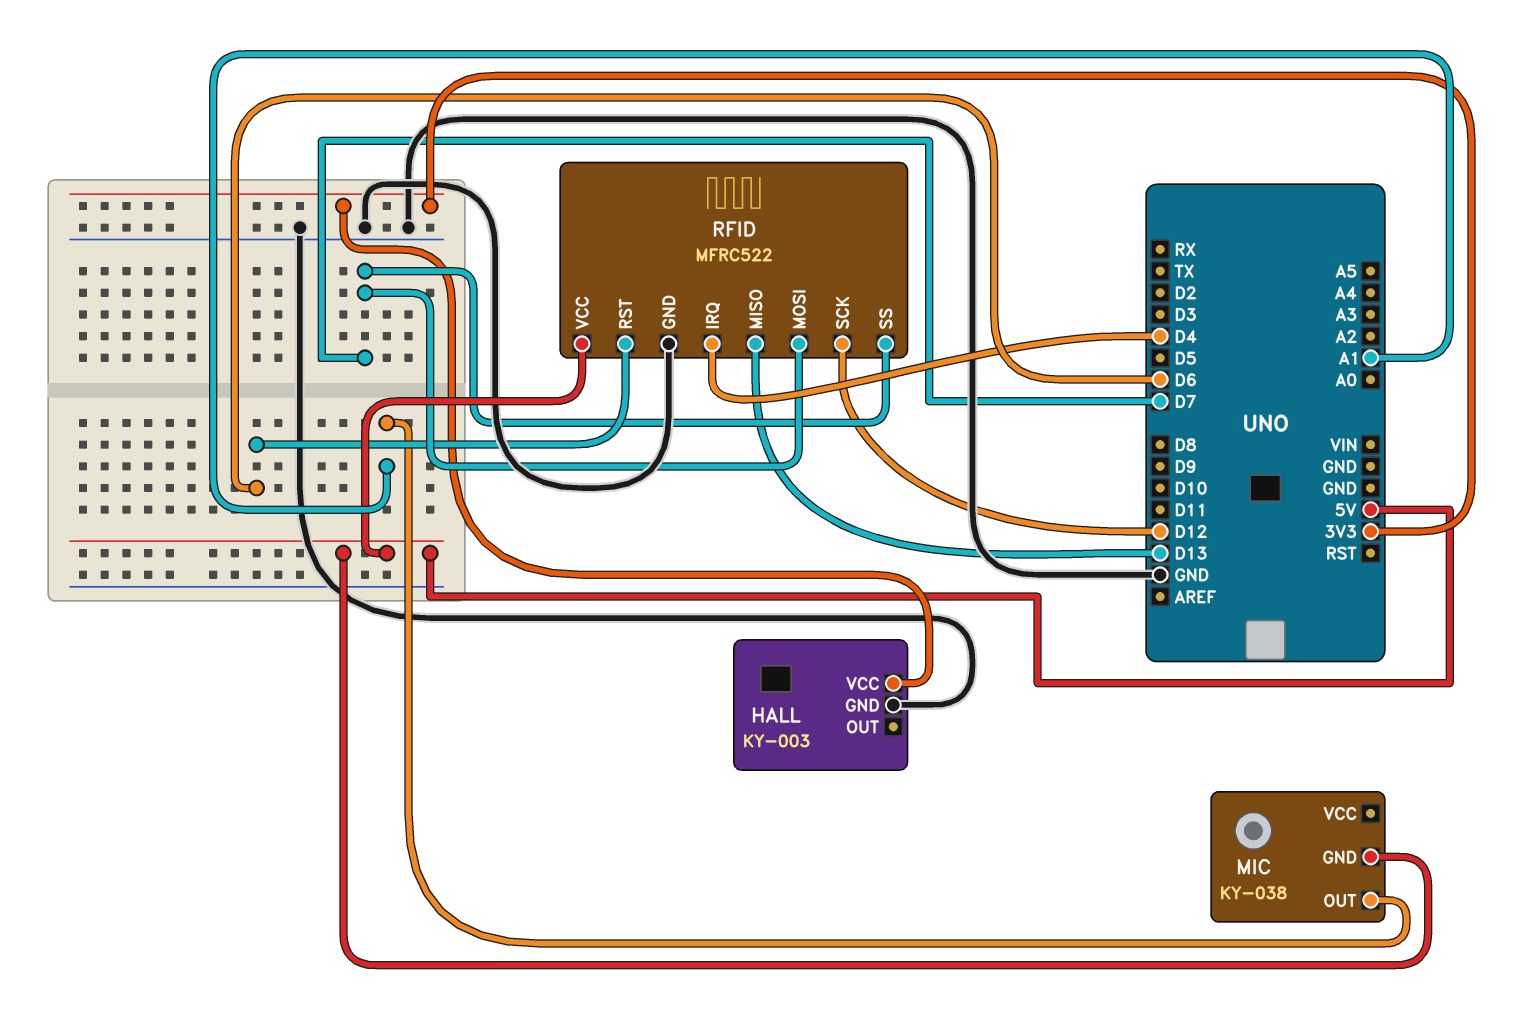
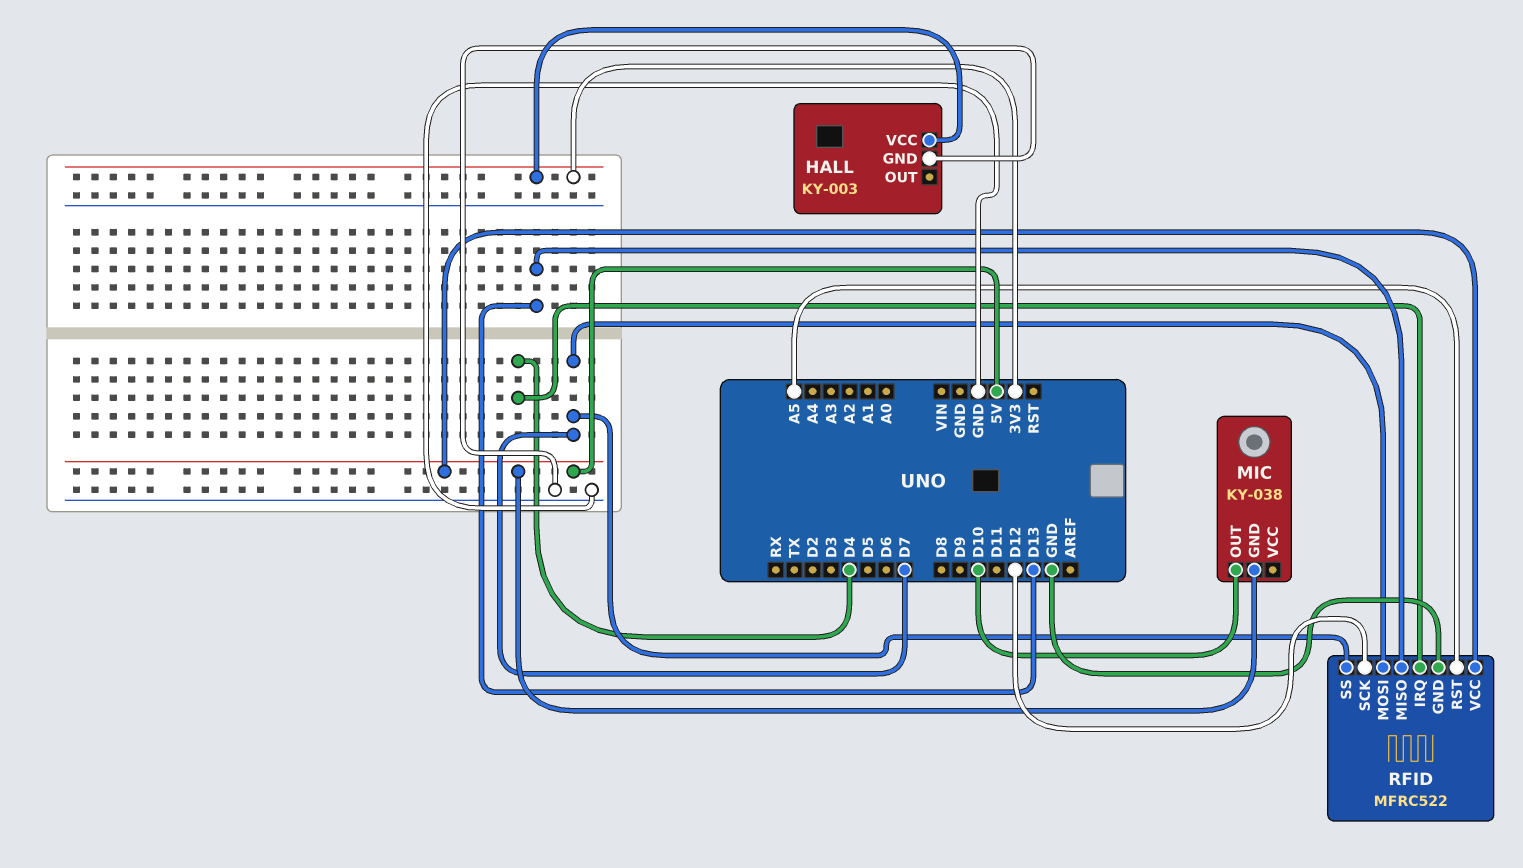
MIC pin OUT: A1 -> D10
RFID pin RST: D6 -> A5

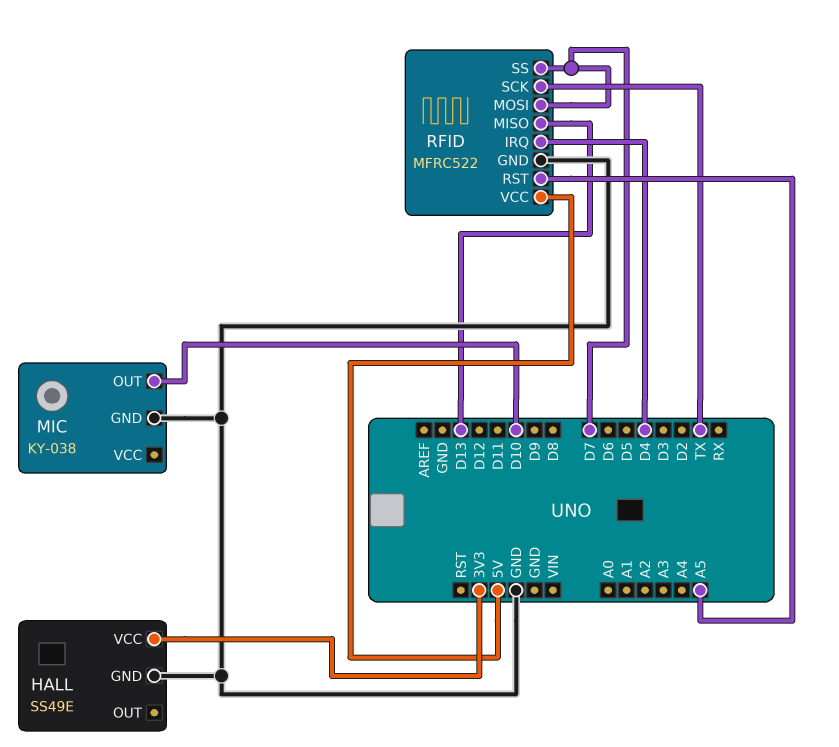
HALL: KY-003 -> SS49E
MIC pin GND: 5V -> GND
RFID pin SCK: D12 -> TX

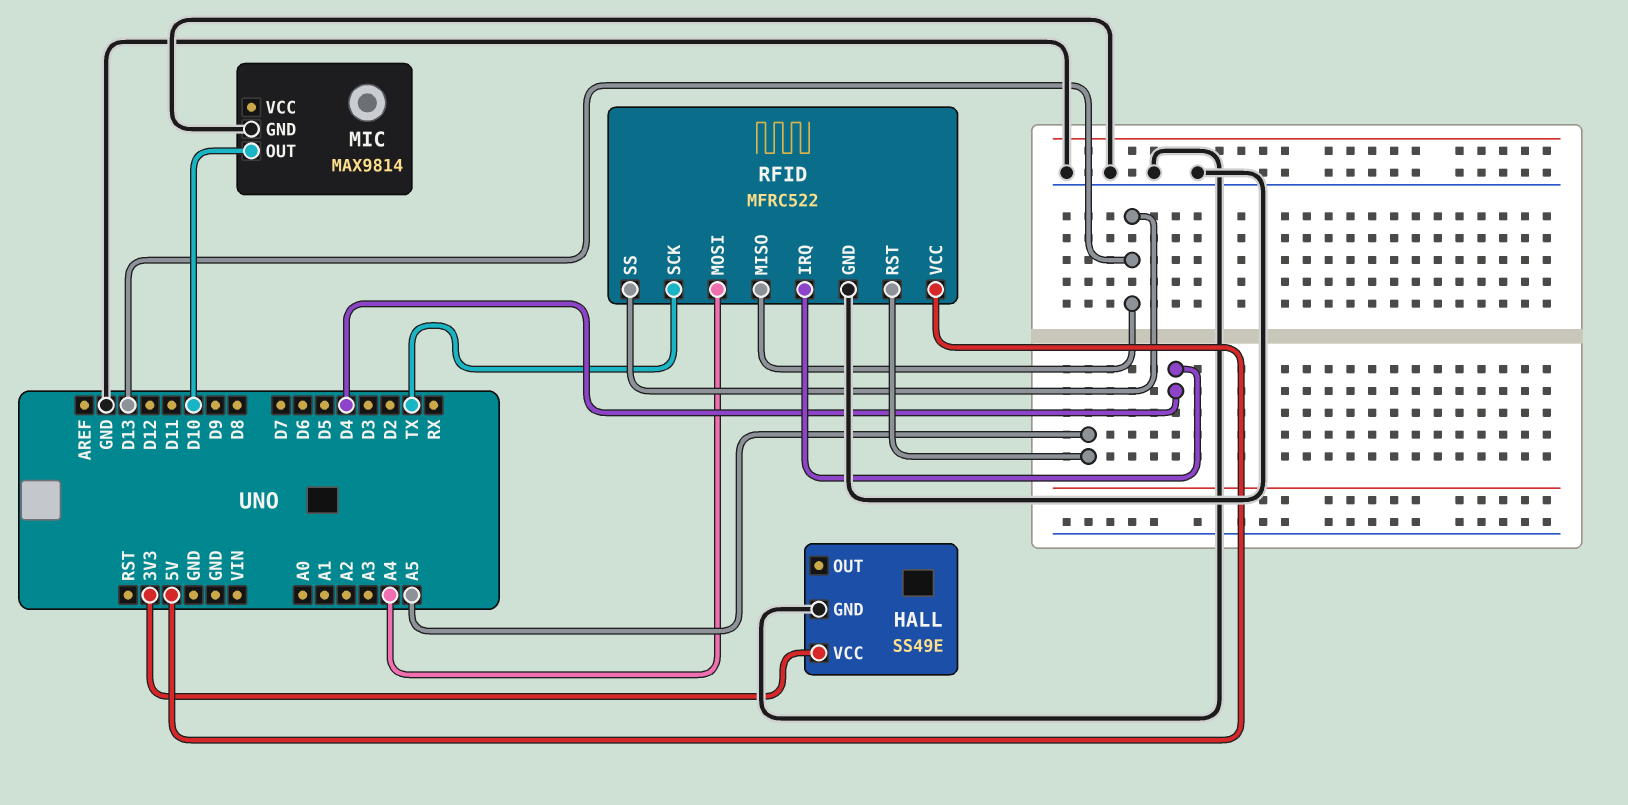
MIC: KY-038 -> MAX9814
RFID pin MOSI: D7 -> A4
RFID pin SS: D7 -> D13

